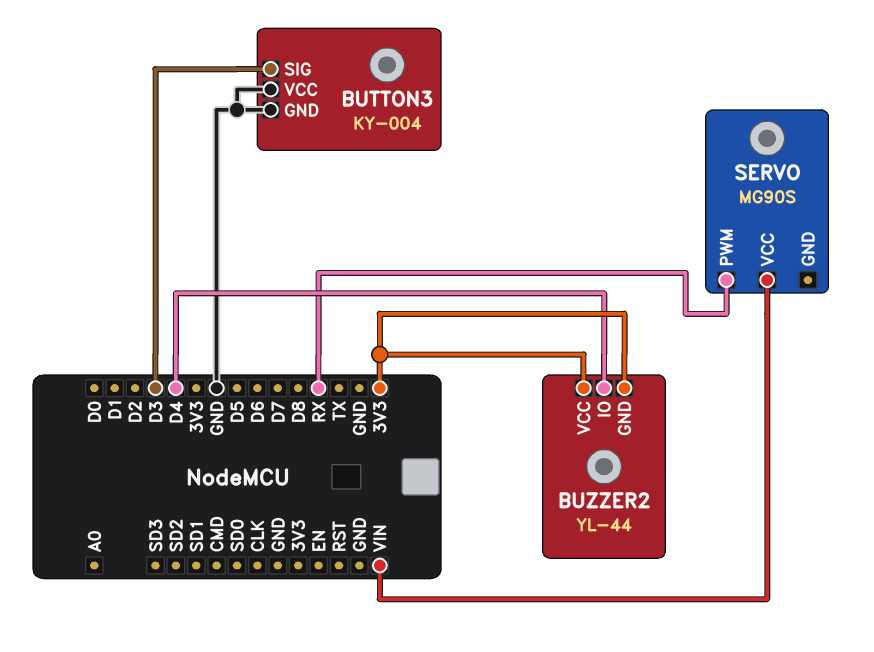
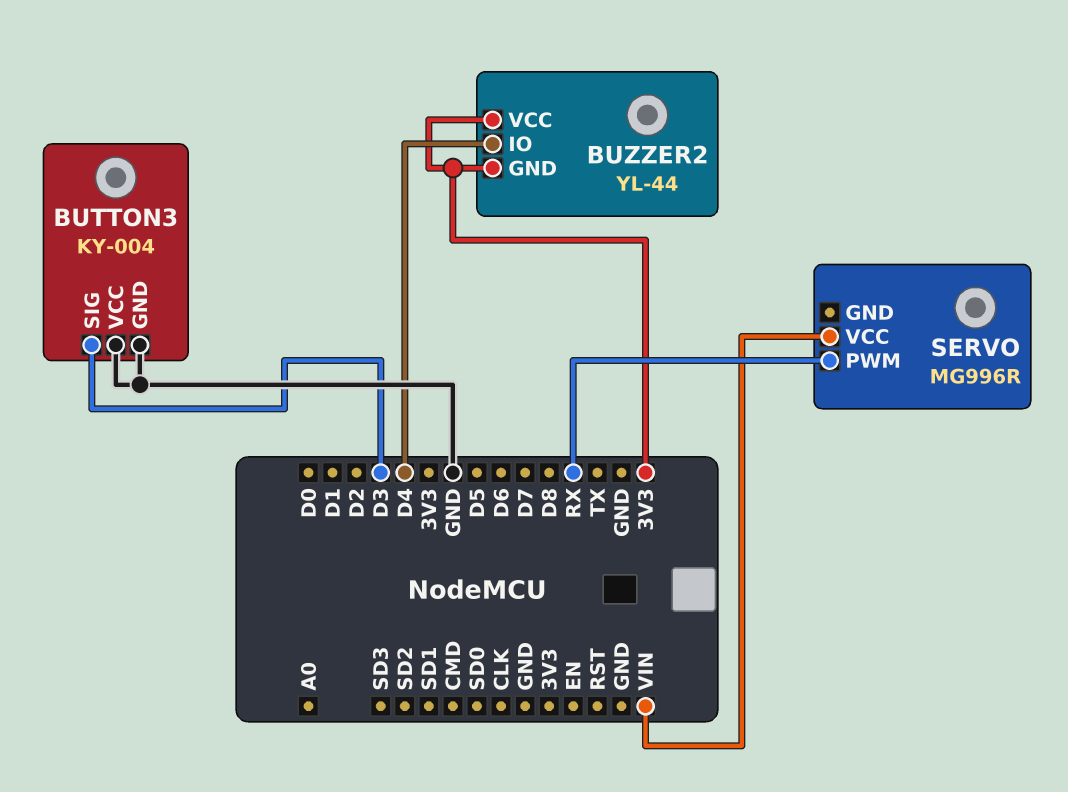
SERVO: MG90S -> MG996R

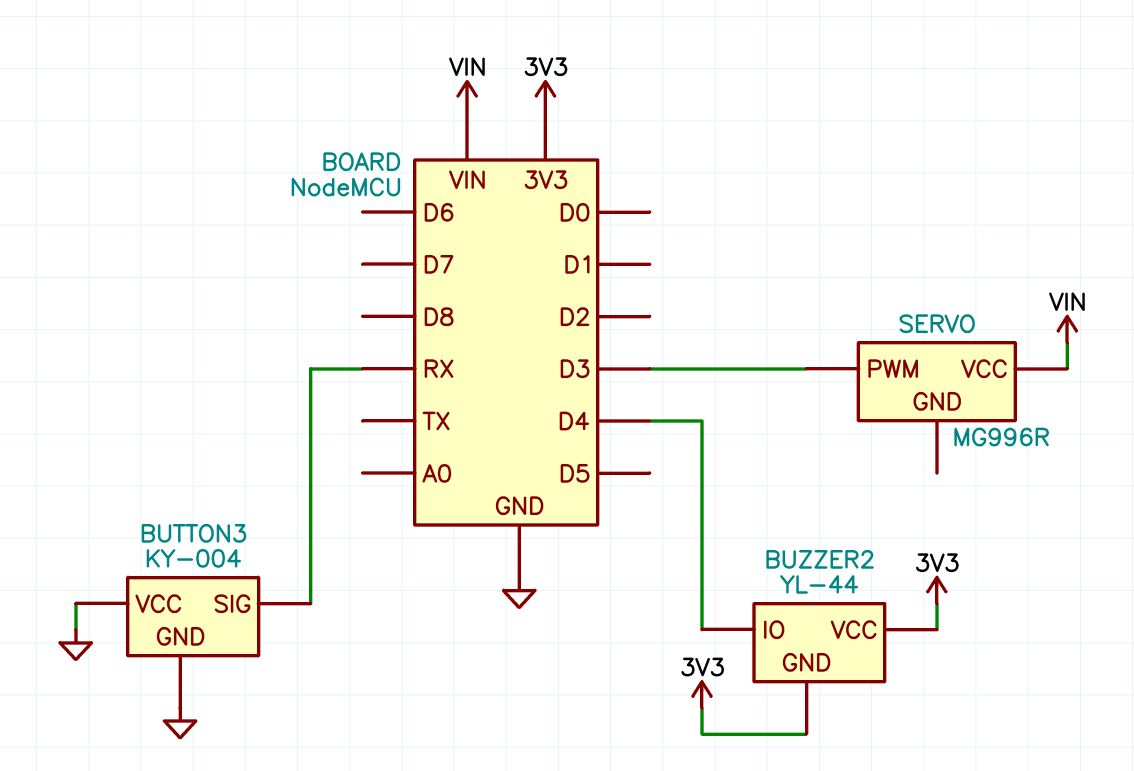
BUTTON3 pin SIG: D3 -> RX
SERVO pin PWM: RX -> D3

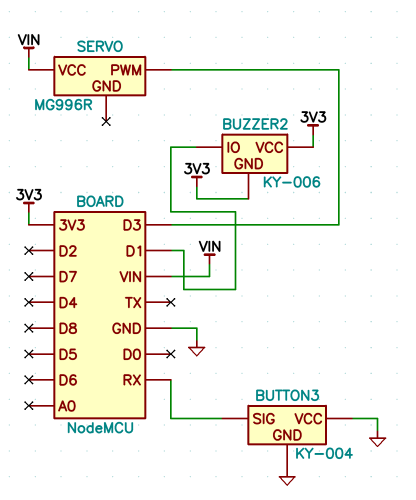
BUZZER2: YL-44 -> KY-006
BUZZER2 pin IO: D4 -> D1

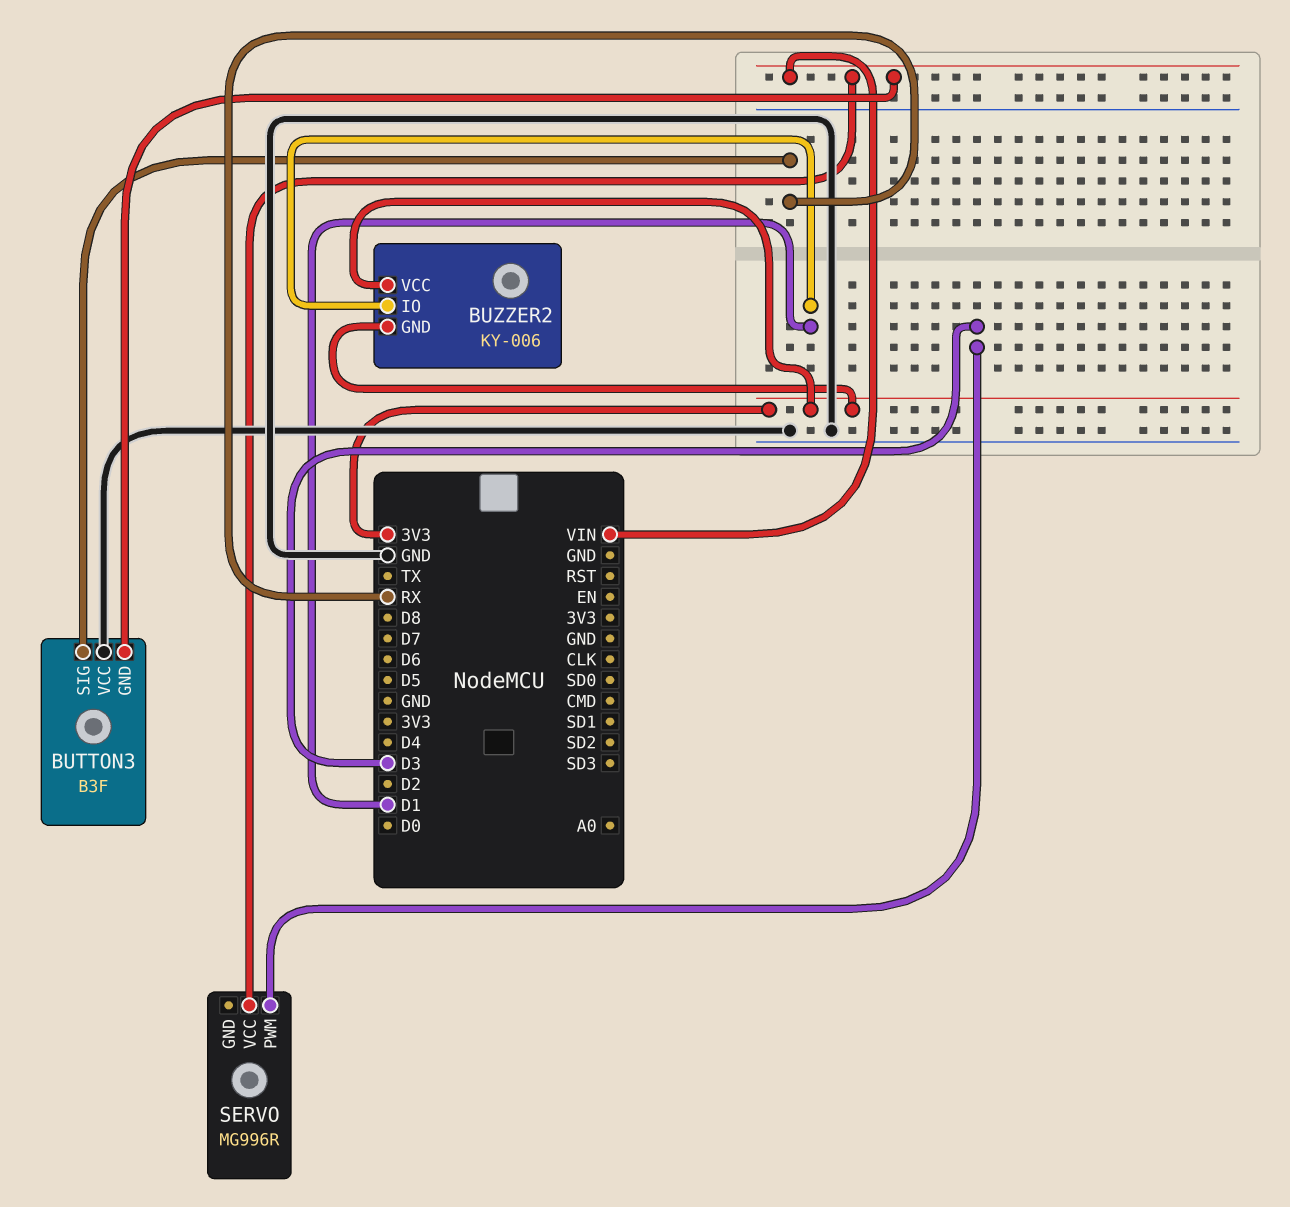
BUTTON3: KY-004 -> B3F
BUTTON3 pin GND: GND -> VIN

